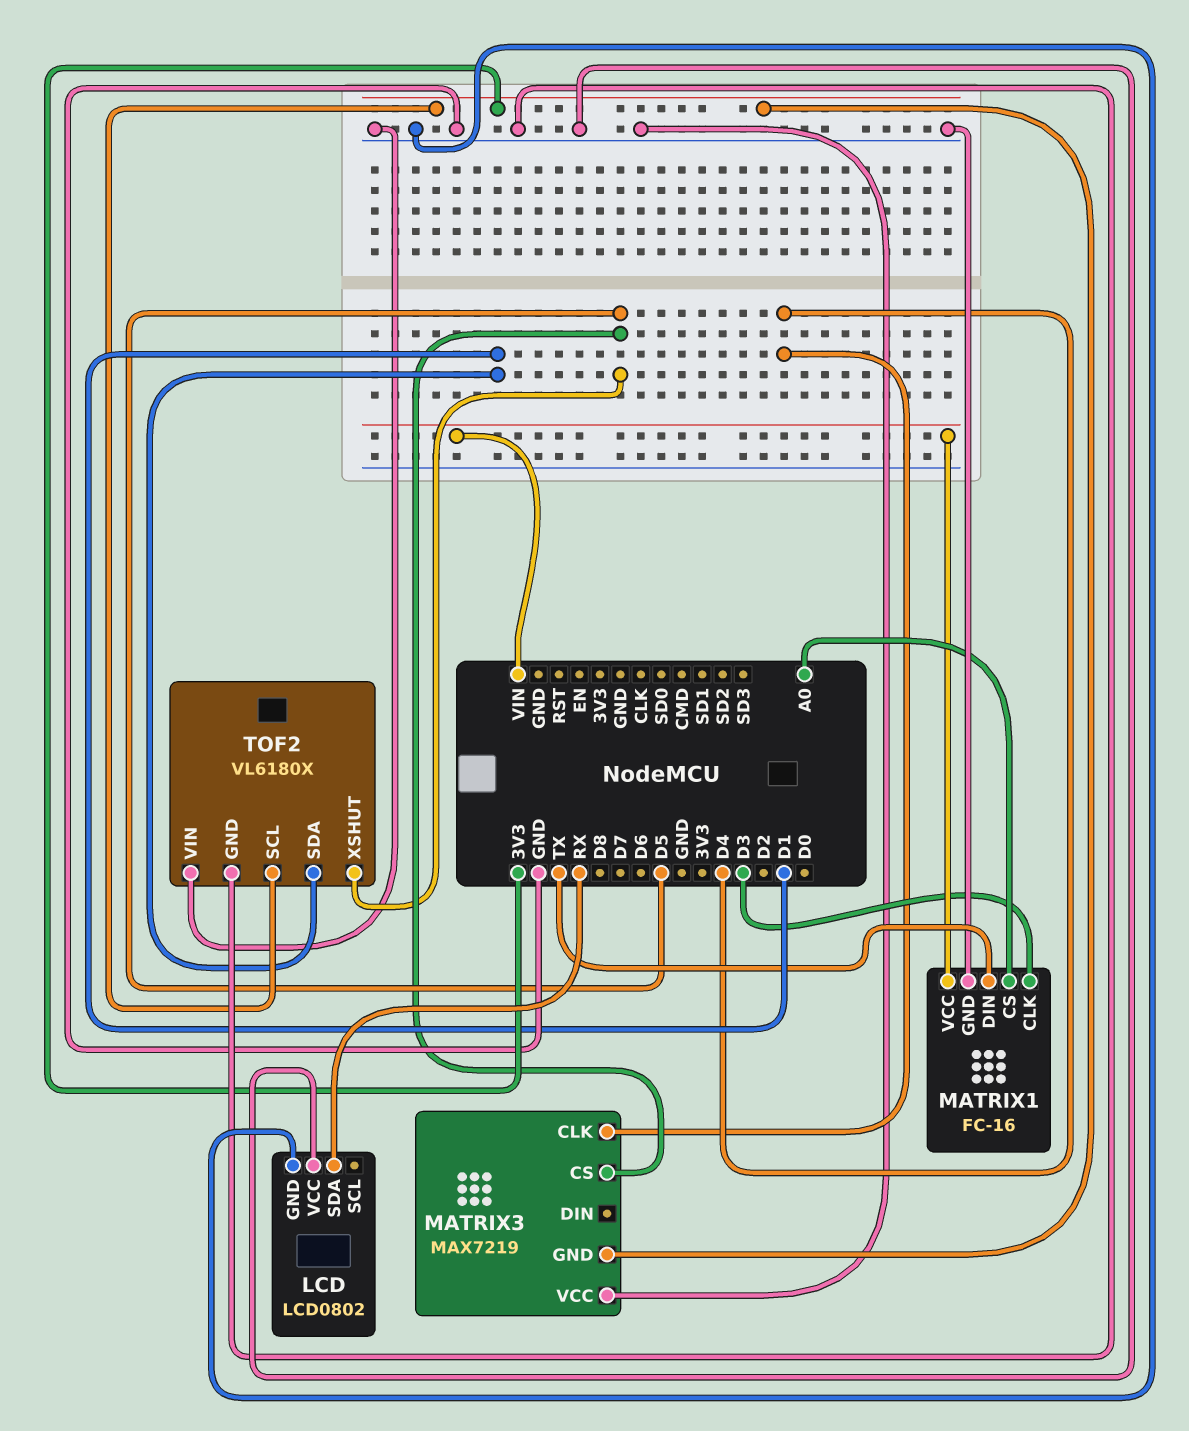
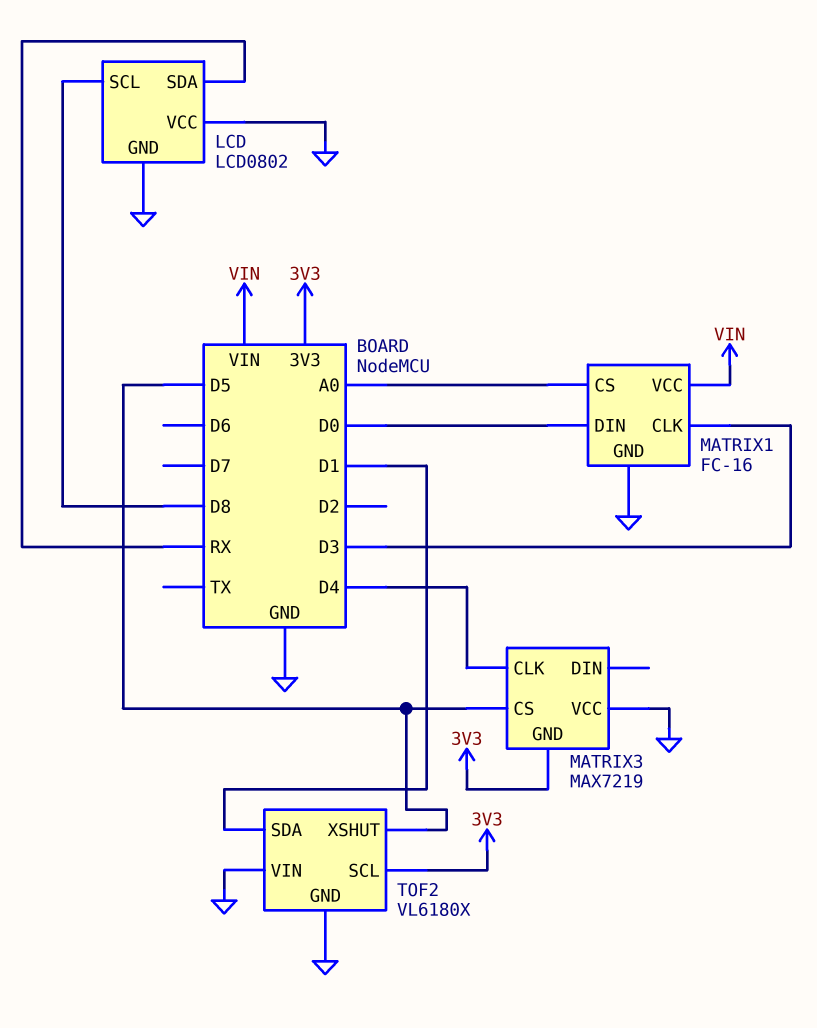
LCD pin SCL: none -> D8
MATRIX1 pin DIN: TX -> D0

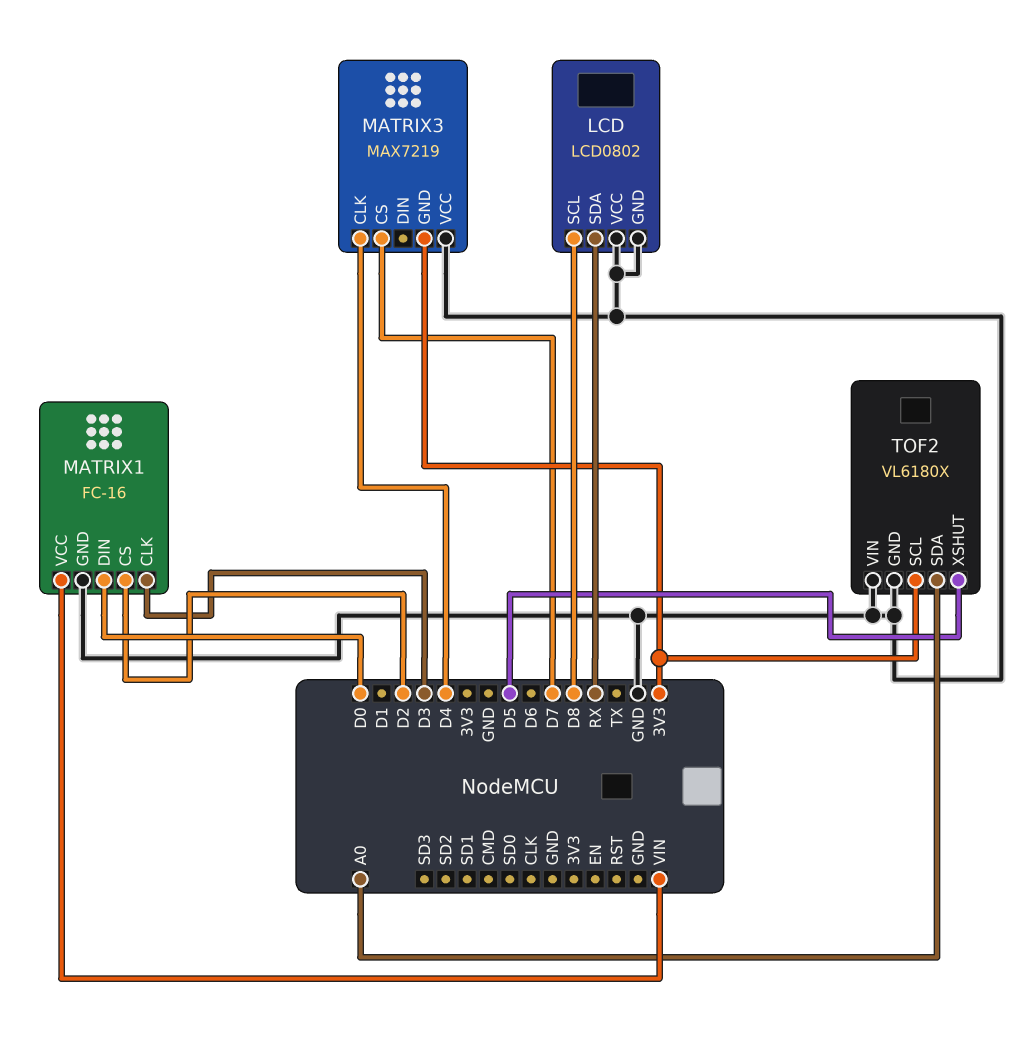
MATRIX1 pin CS: A0 -> D2
MATRIX3 pin CS: D5 -> D7
TOF2 pin SDA: D1 -> A0

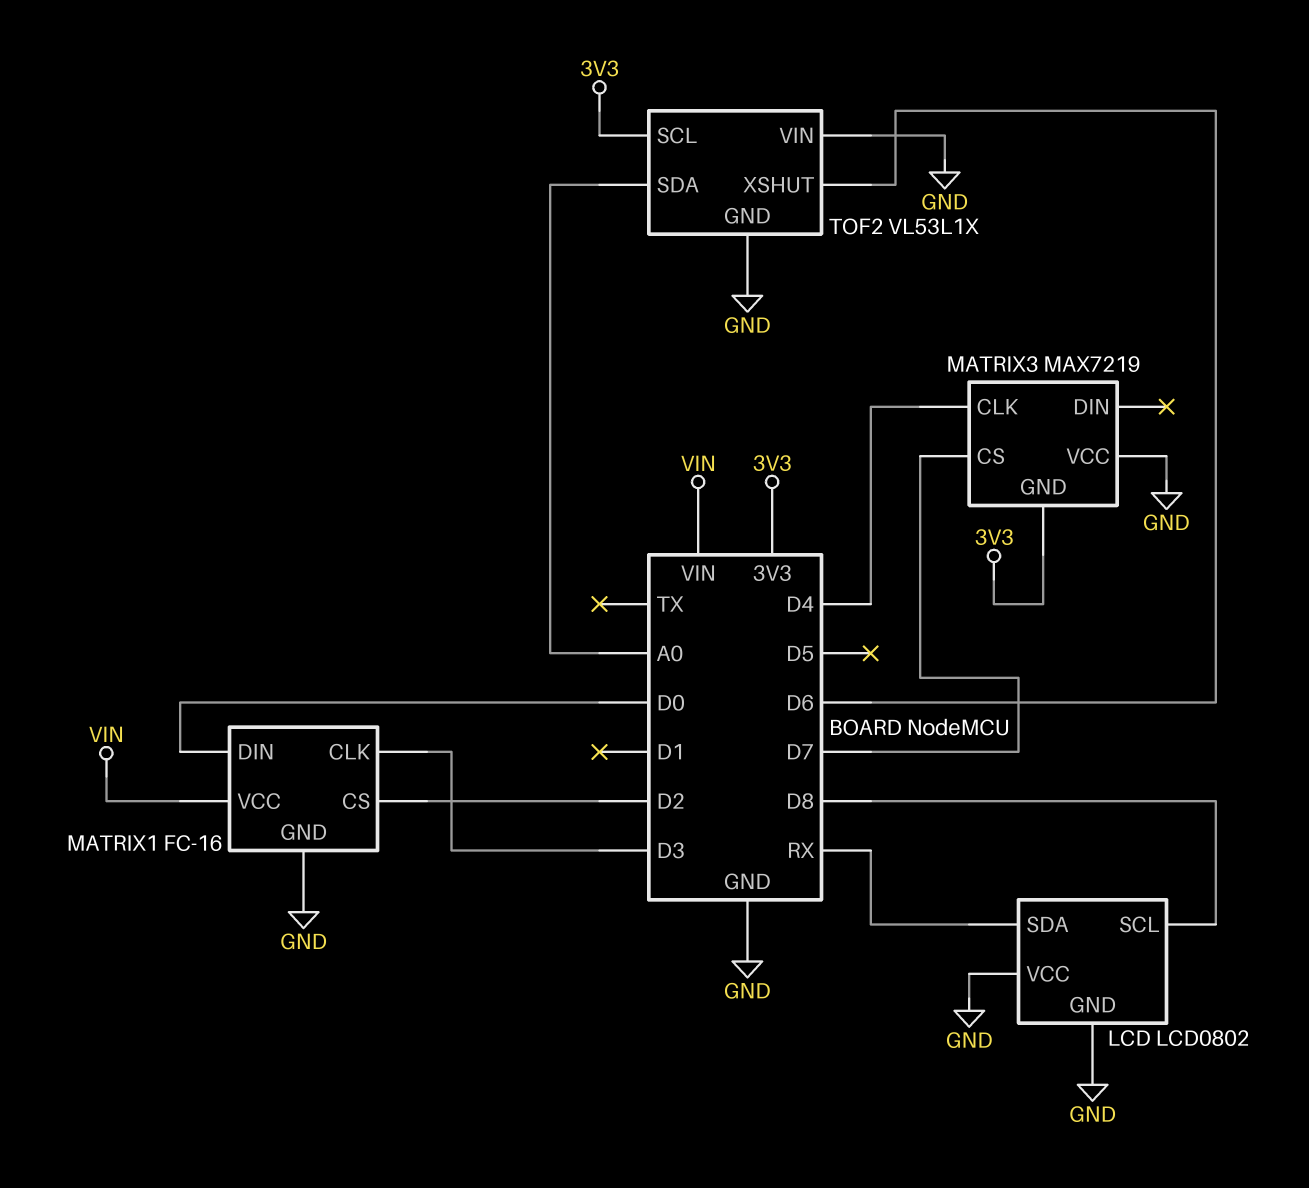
TOF2: VL6180X -> VL53L1X
TOF2 pin XSHUT: D5 -> D6

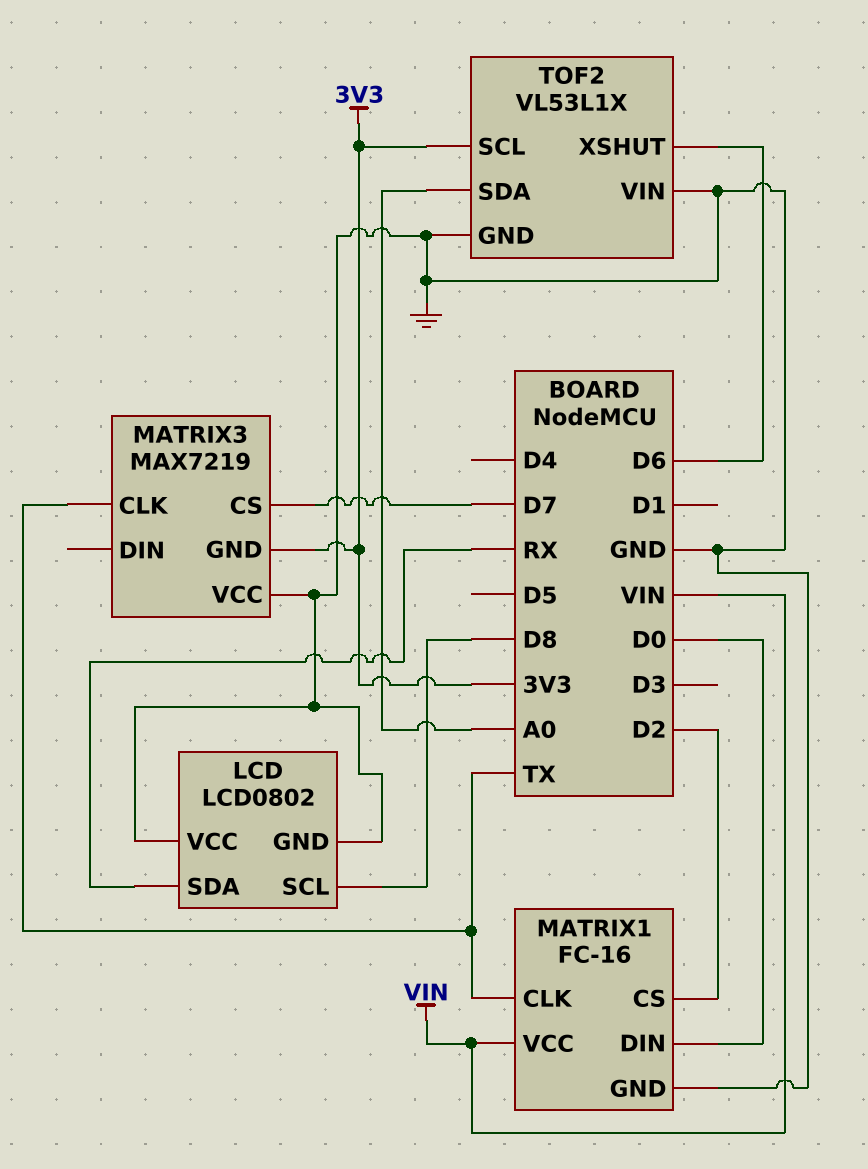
MATRIX1 pin CLK: D3 -> TX
MATRIX3 pin CLK: D4 -> TX

